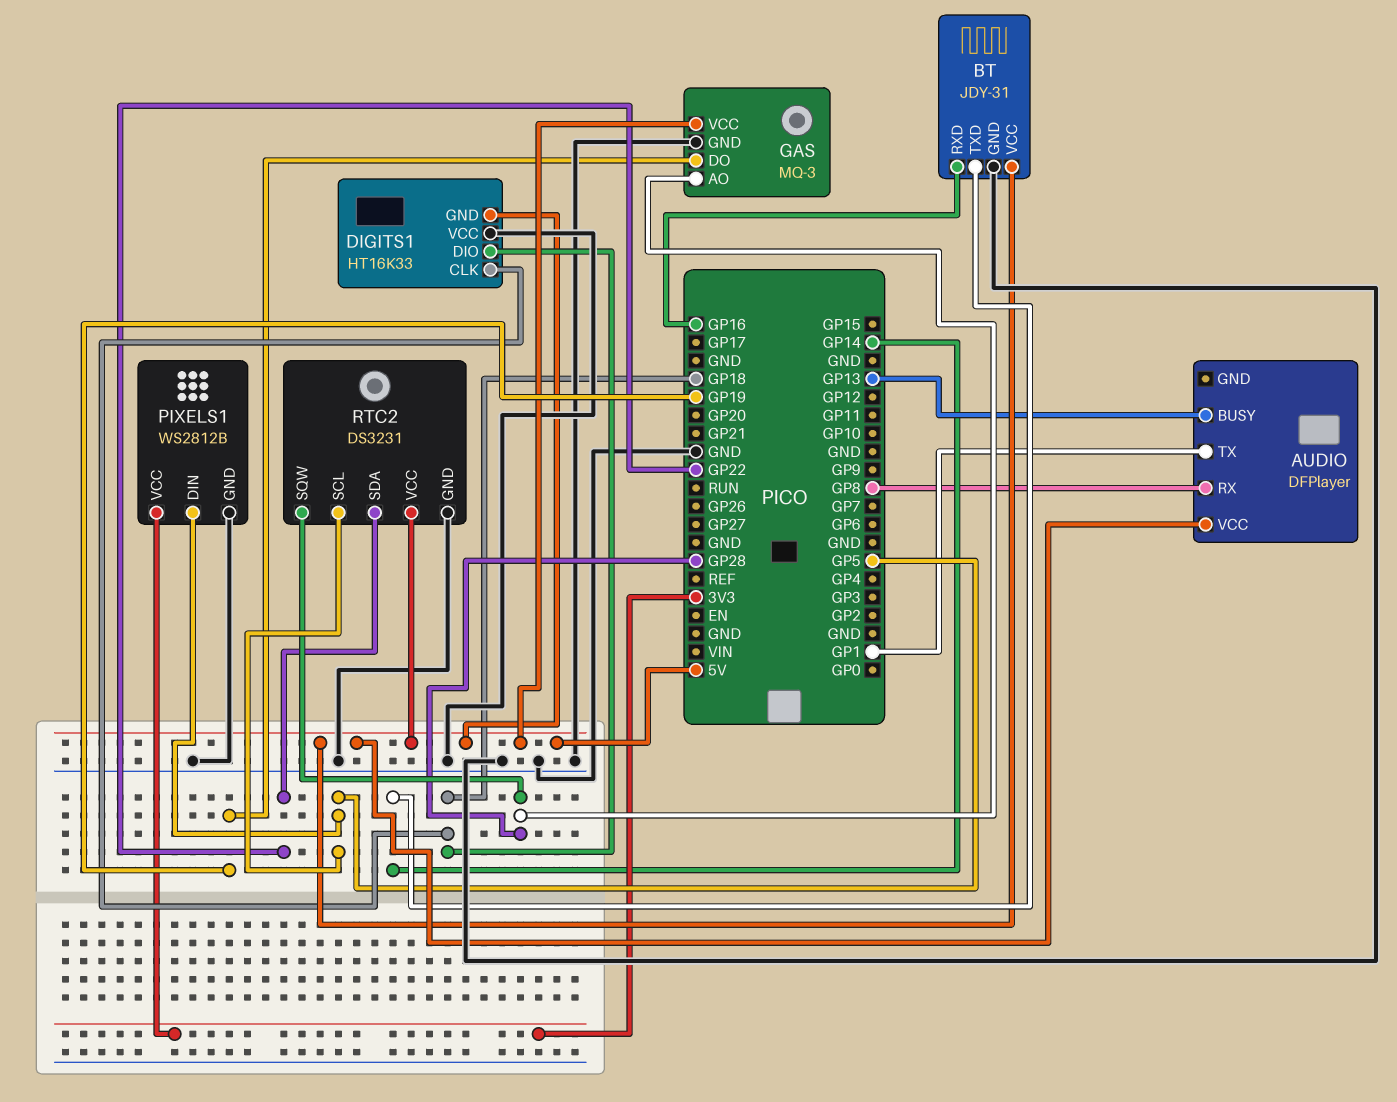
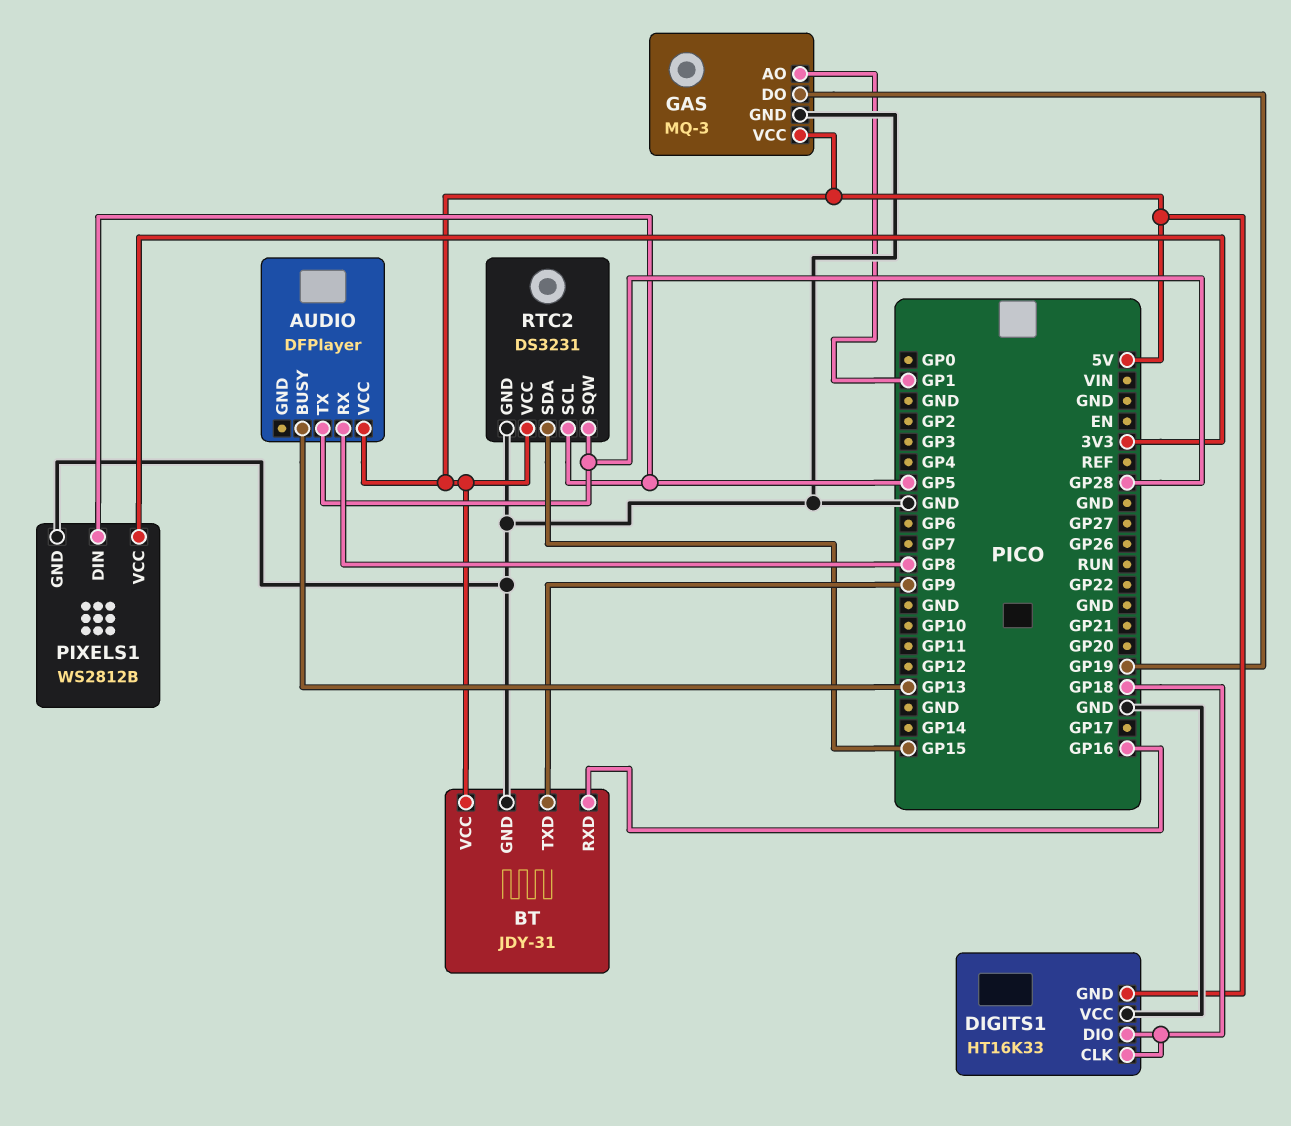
AUDIO pin TX: GP1 -> GP28
BT pin TXD: GP14 -> GP9
GAS pin AO: GP28 -> GP1
RTC2 pin SDA: GP22 -> GP15

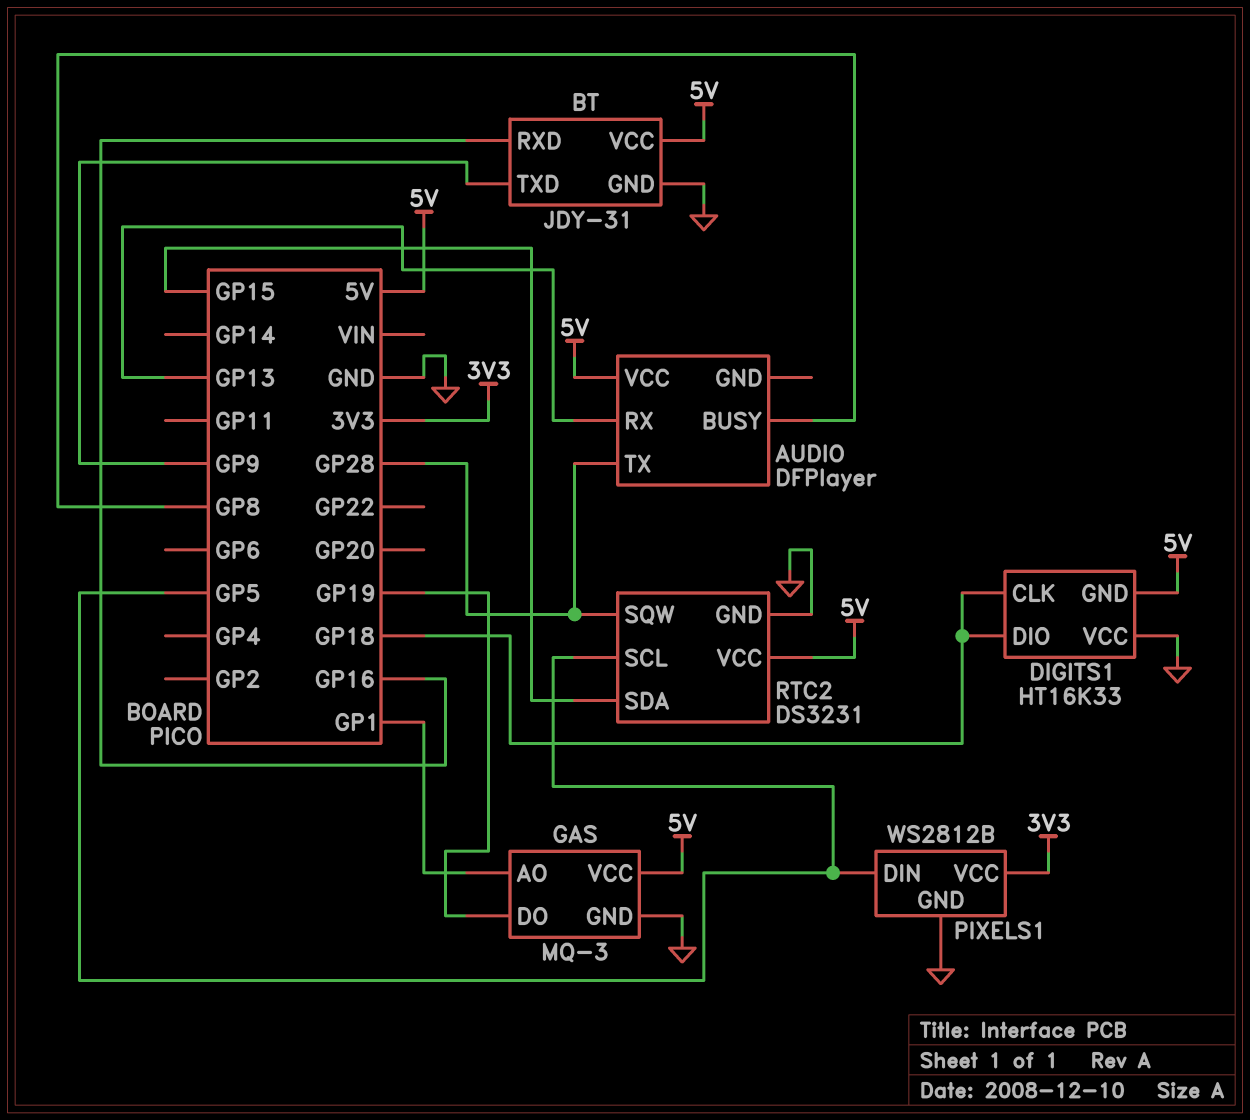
AUDIO pin BUSY: GP13 -> GP8
AUDIO pin RX: GP8 -> GP13

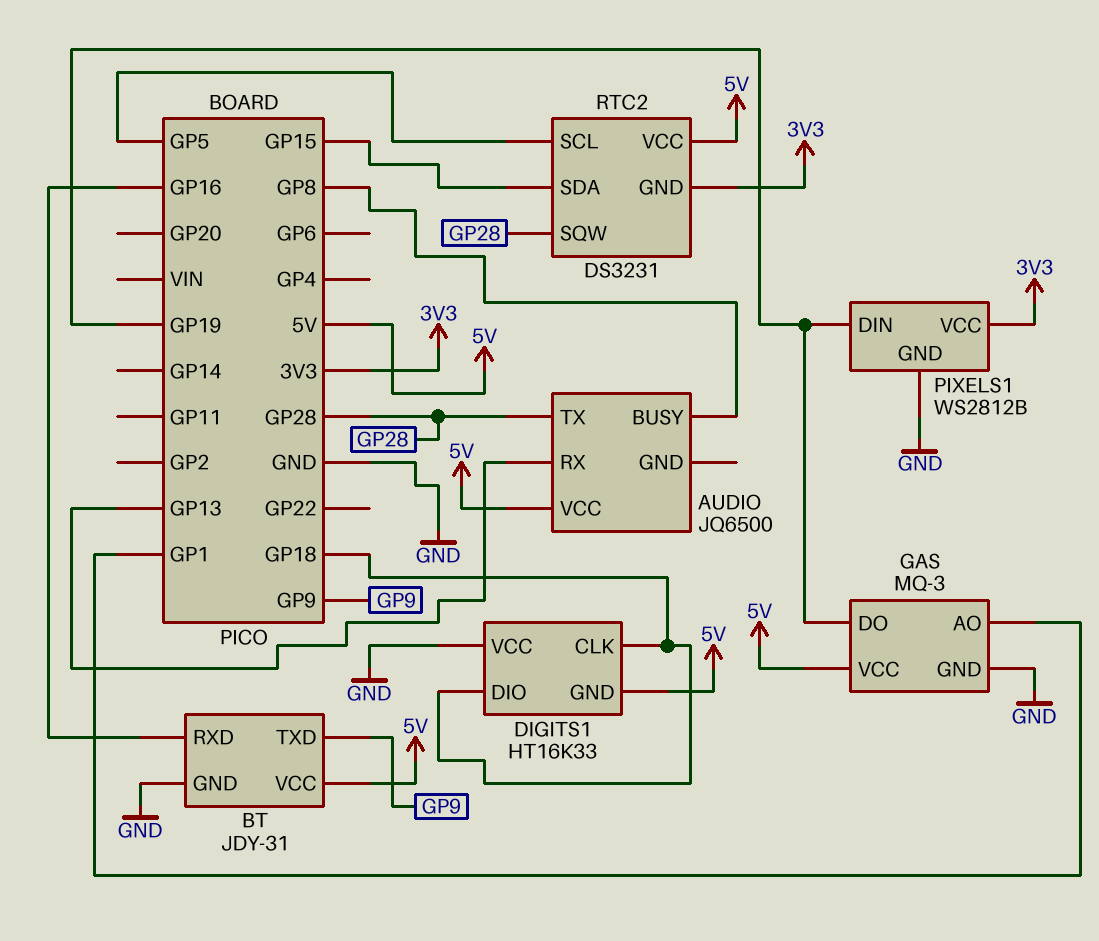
AUDIO: DFPlayer -> JQ6500
PIXELS1 pin DIN: GP5 -> GP19
RTC2 pin GND: GND -> 3V3

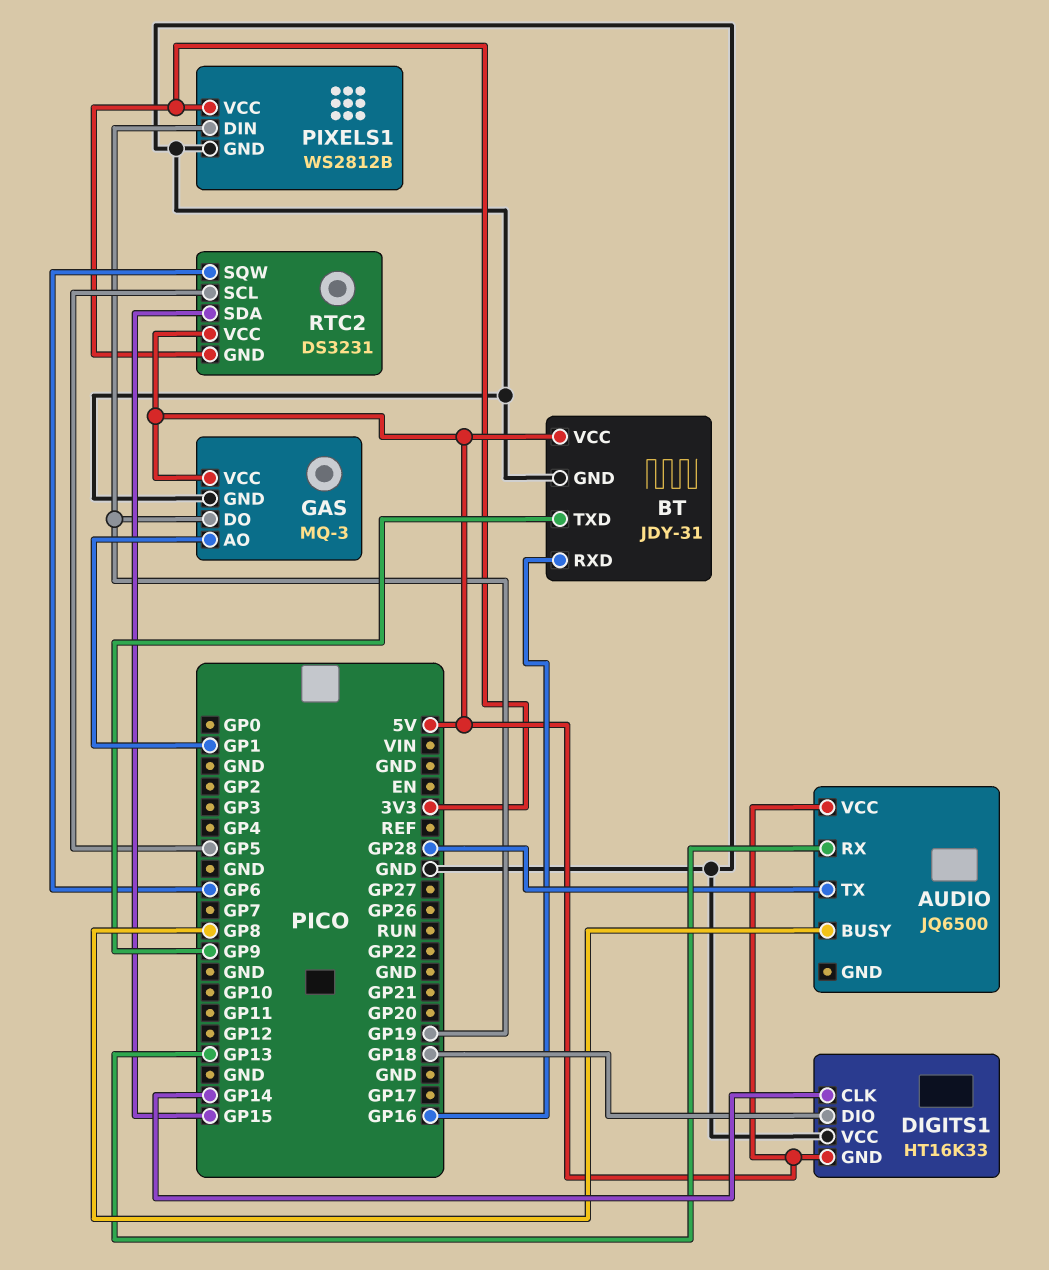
DIGITS1 pin CLK: GP18 -> GP14
RTC2 pin SQW: GP28 -> GP6

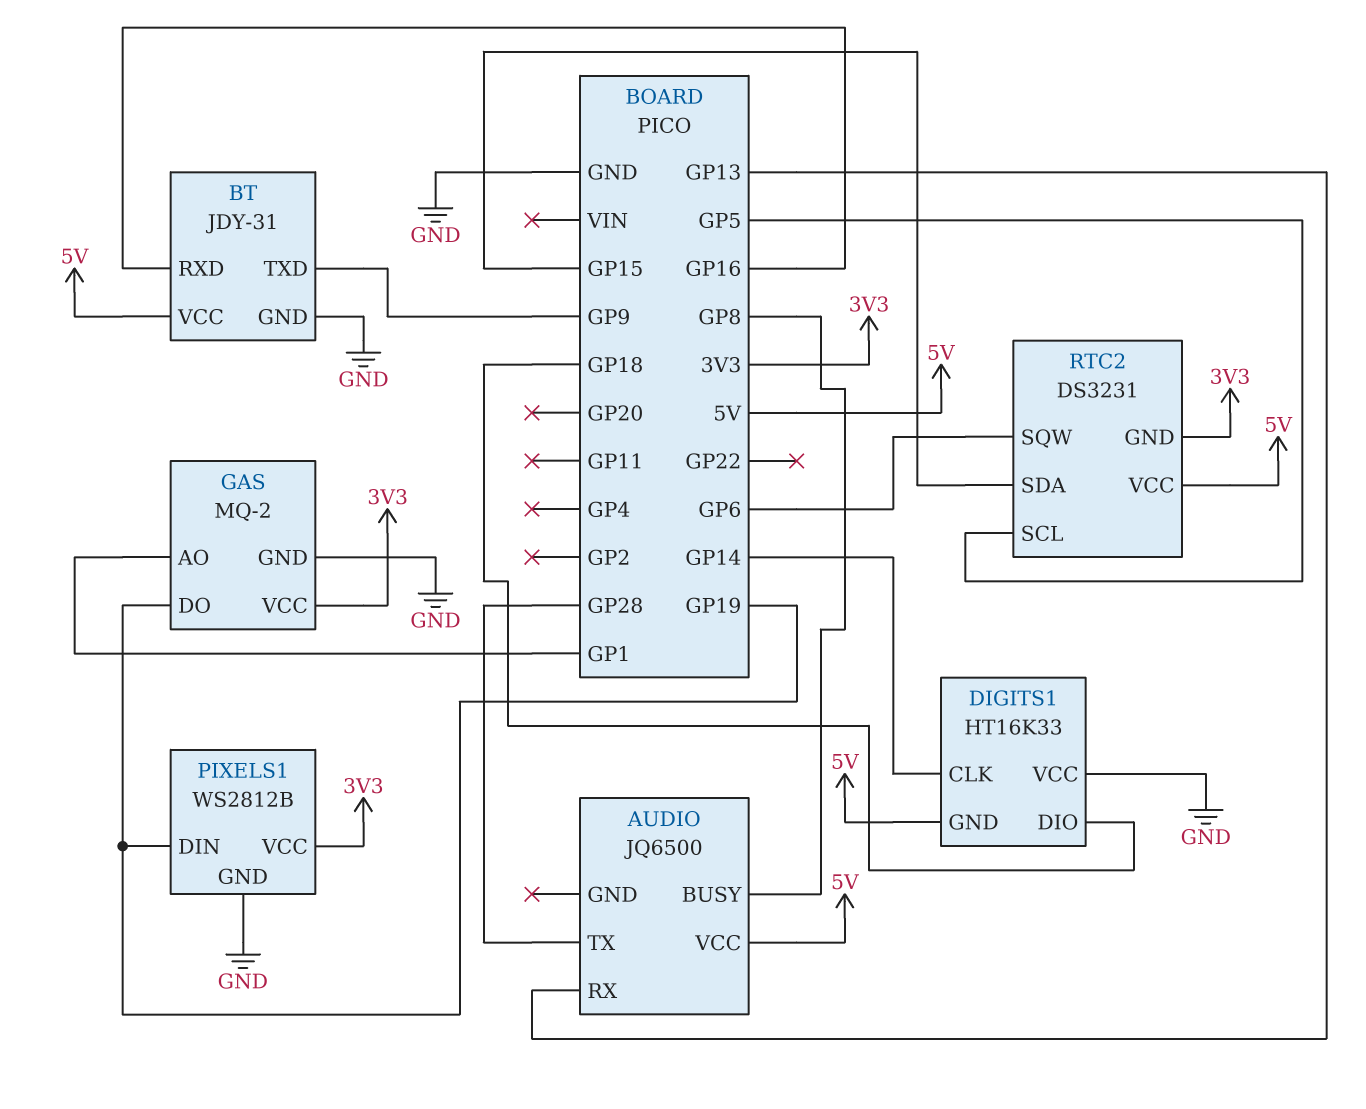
GAS: MQ-3 -> MQ-2
GAS pin VCC: 5V -> 3V3

